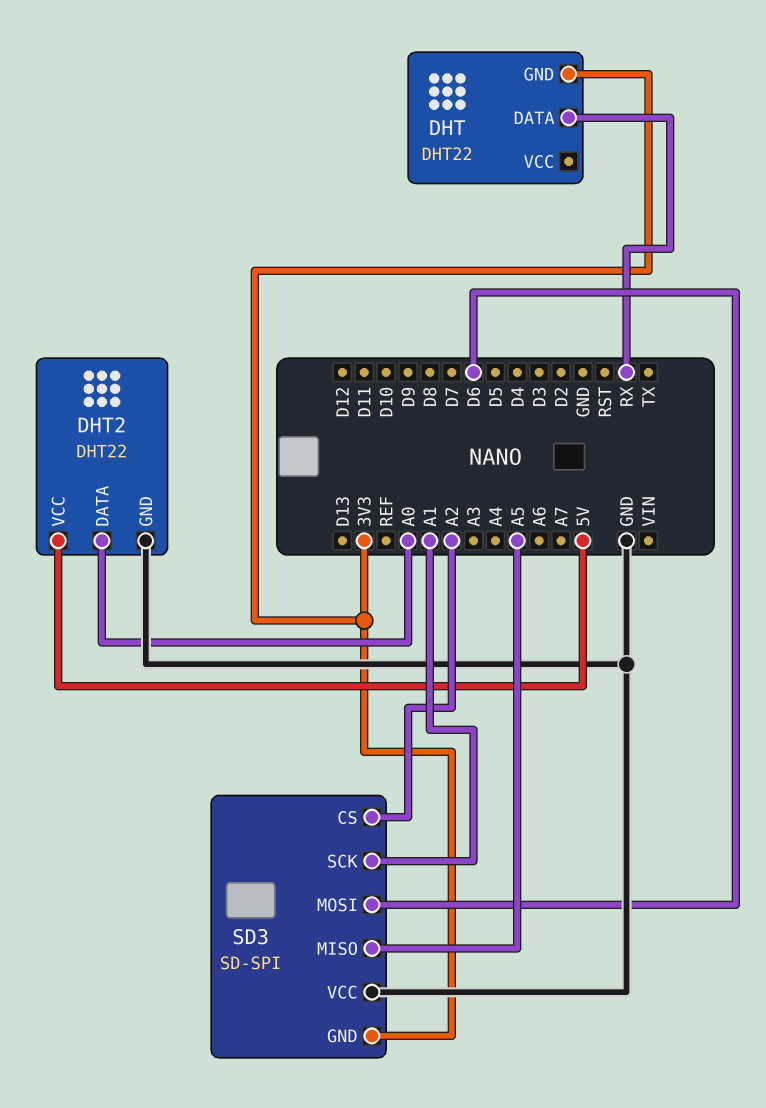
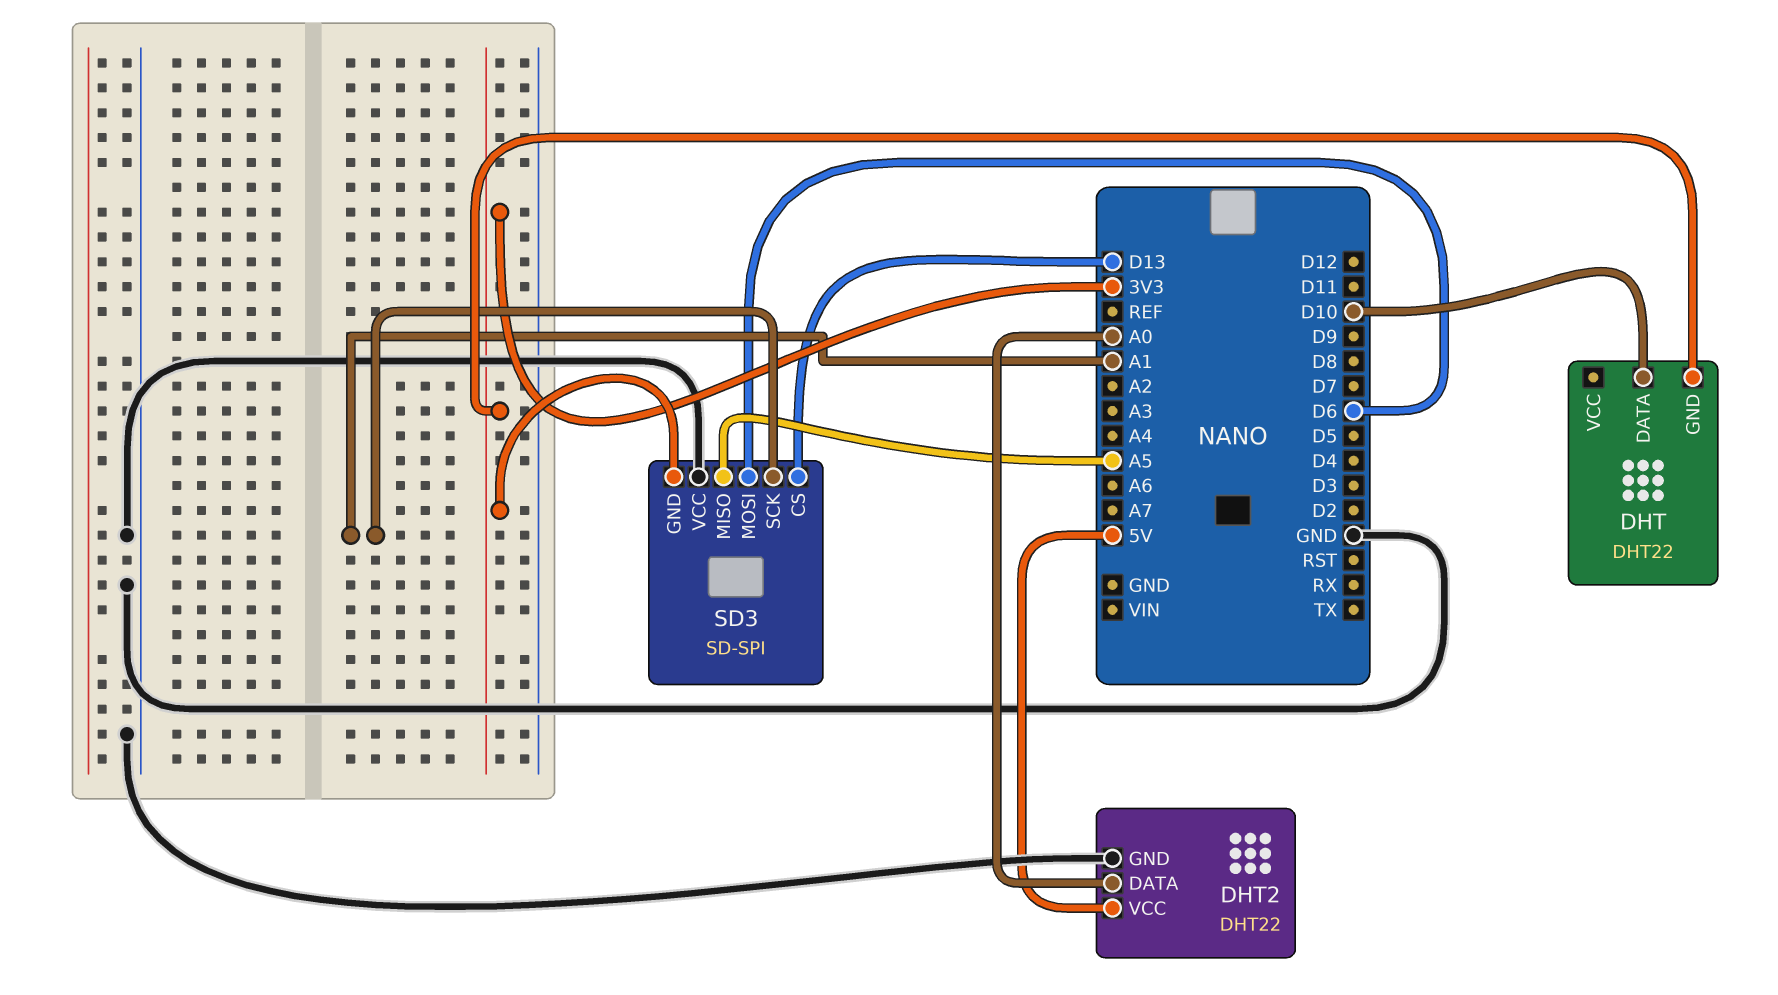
DHT pin DATA: RX -> D10
SD3 pin CS: A2 -> D13

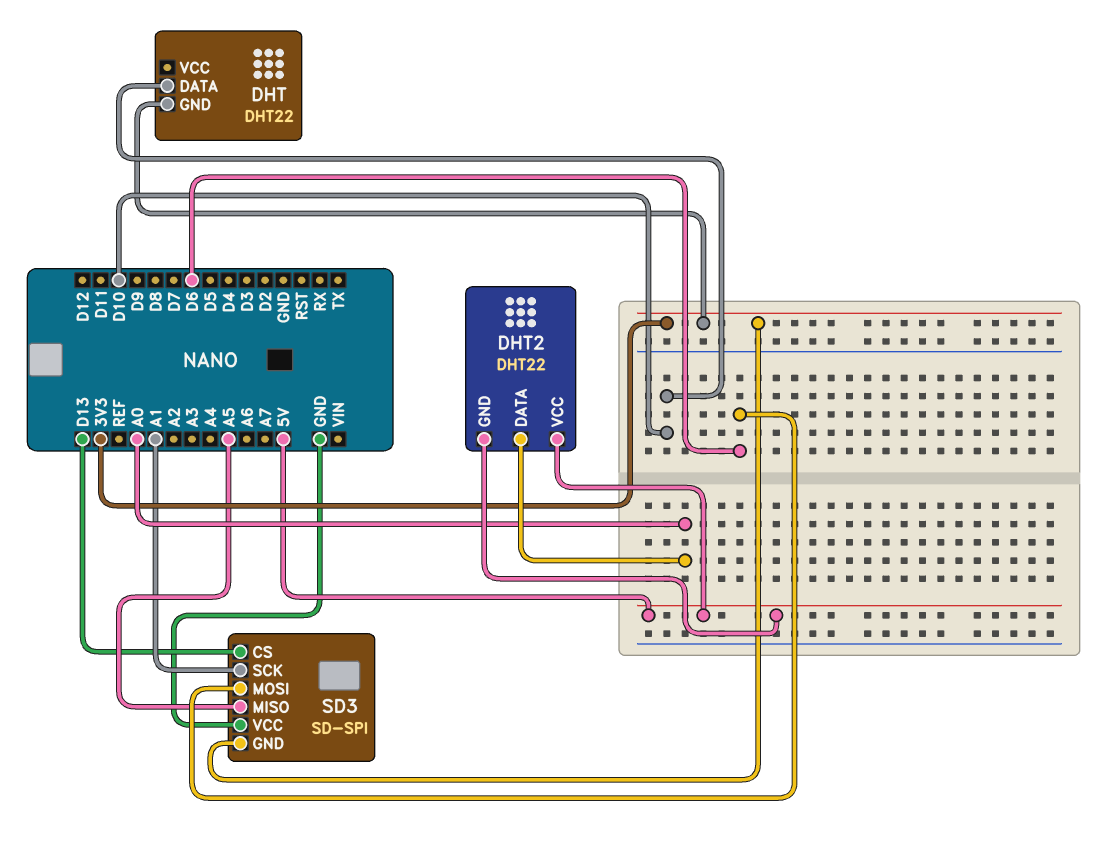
DHT2 pin GND: GND -> 5V

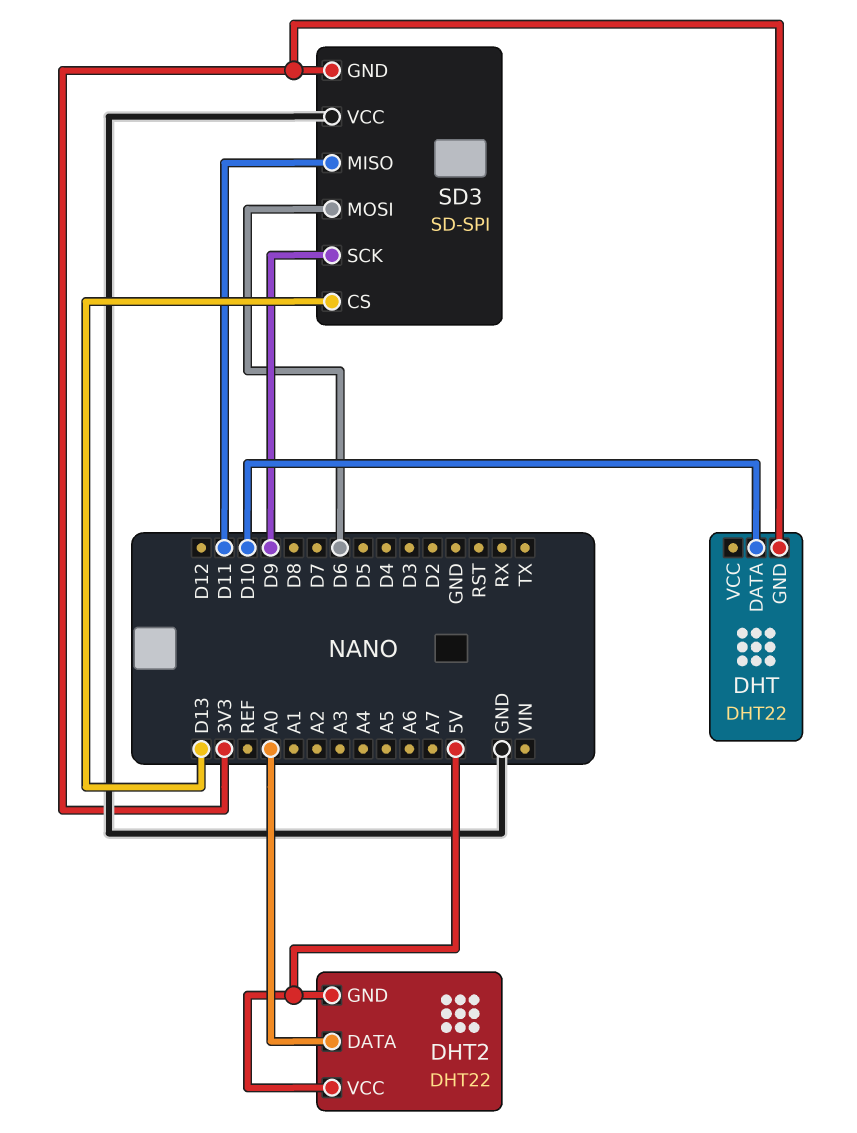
SD3 pin MISO: A5 -> D11
SD3 pin SCK: A1 -> D9

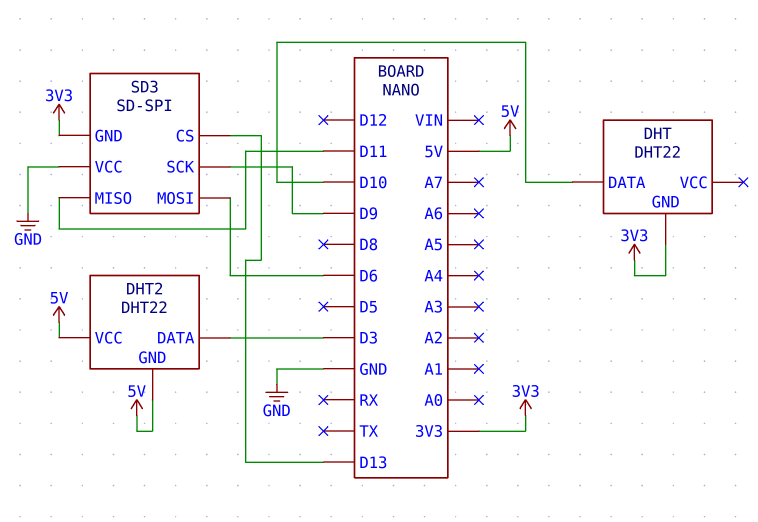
DHT2 pin DATA: A0 -> D3

